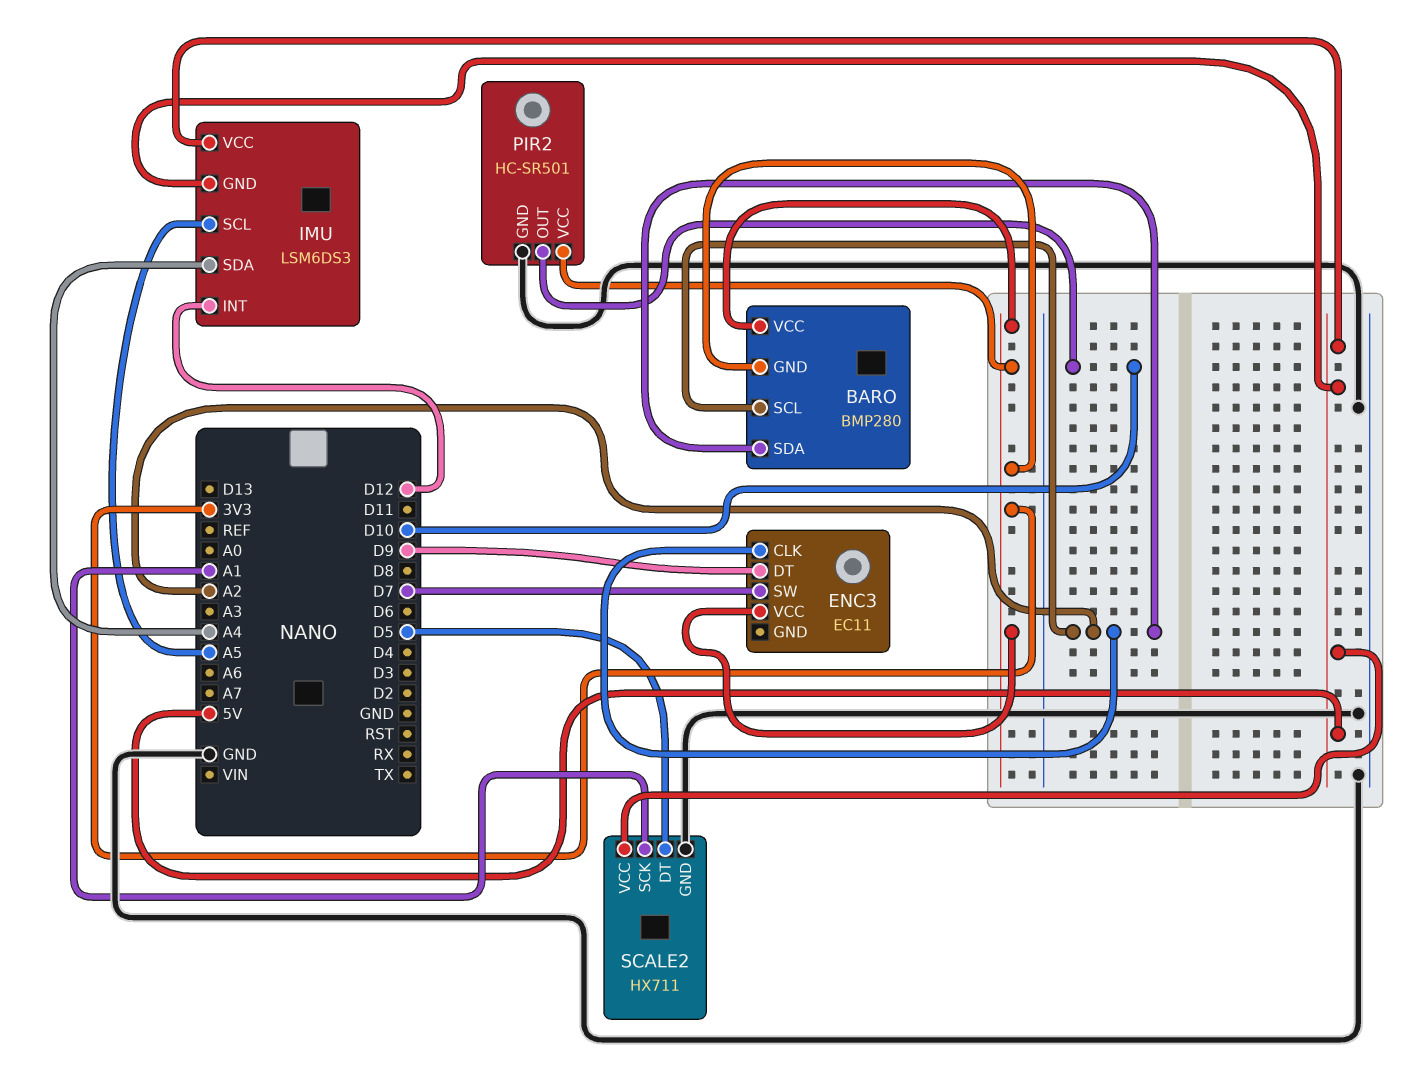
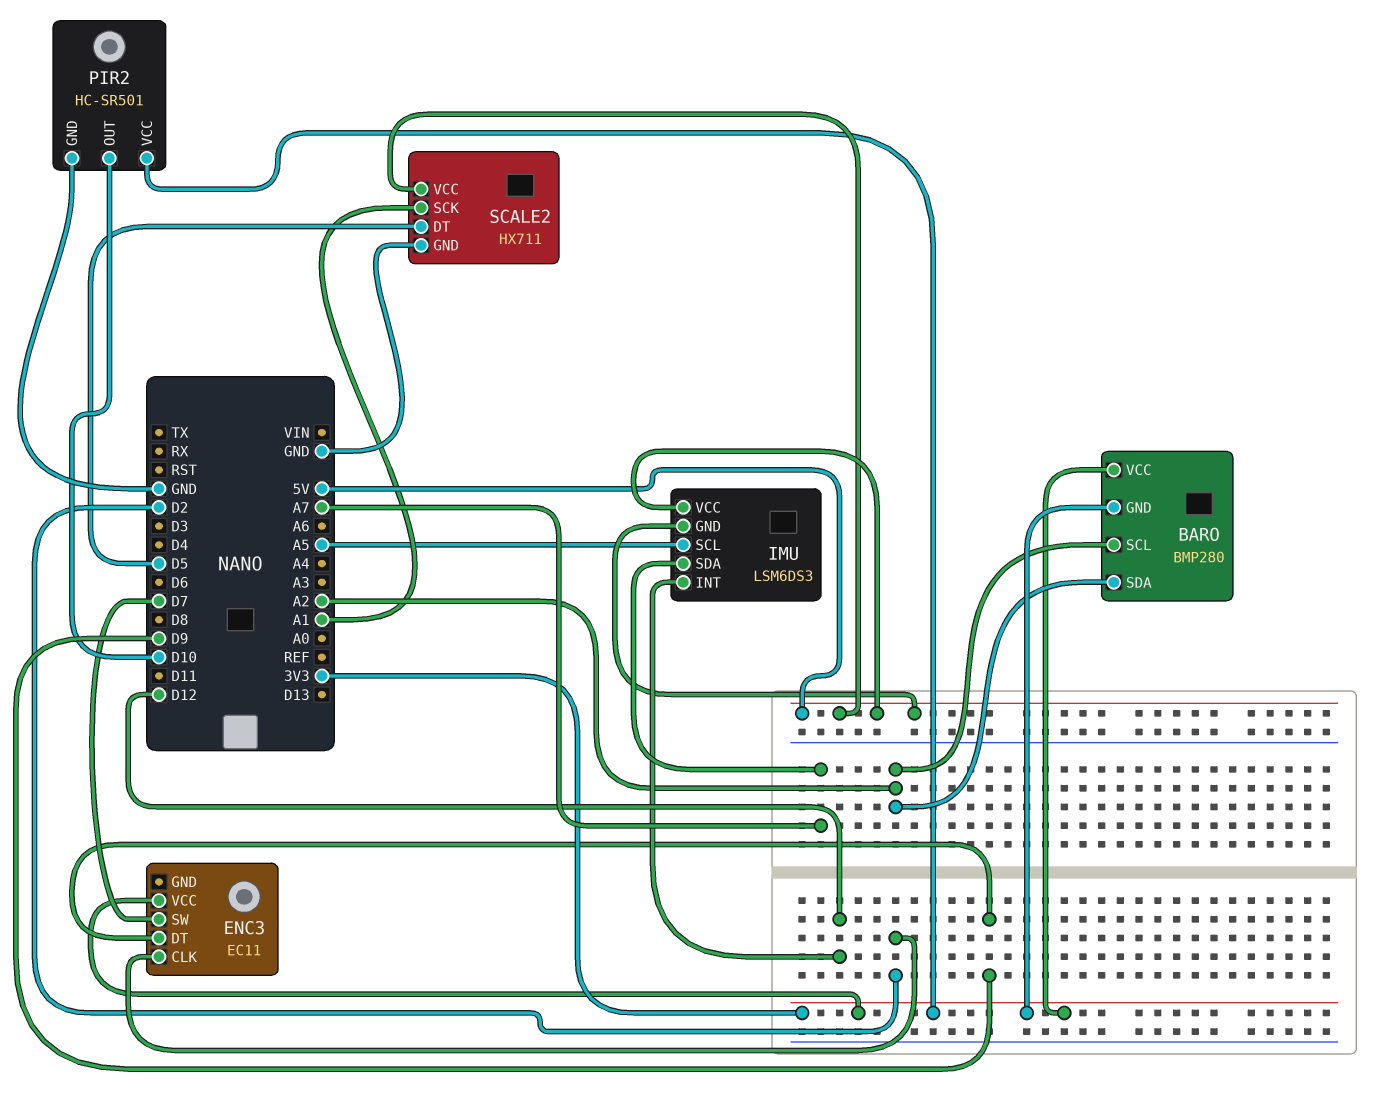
ENC3 pin CLK: A2 -> D2
IMU pin SDA: A4 -> A7

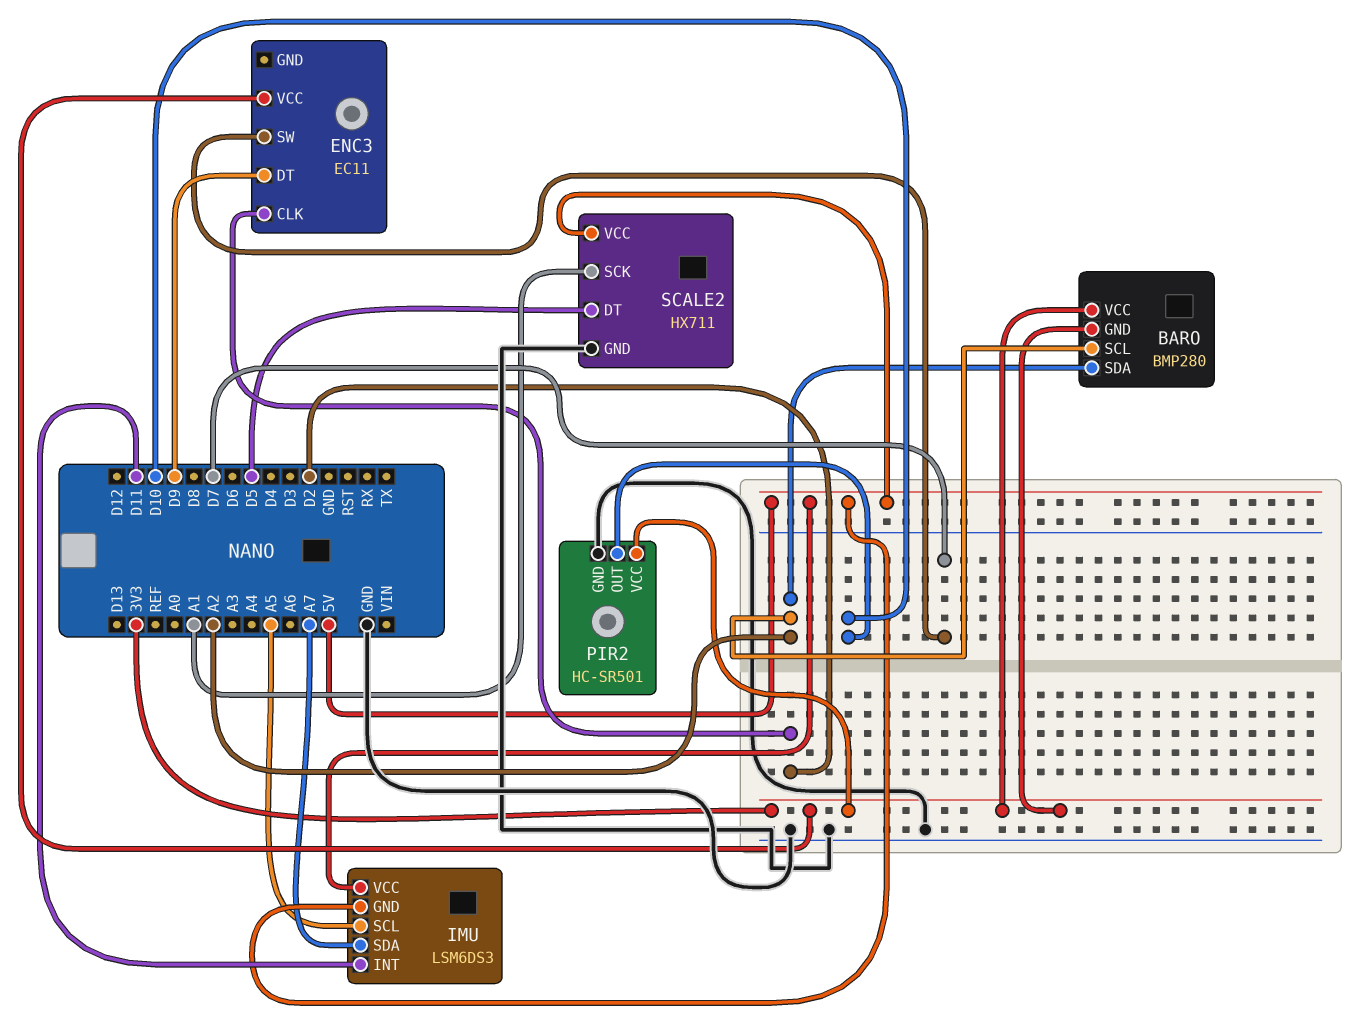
IMU pin INT: D12 -> D11

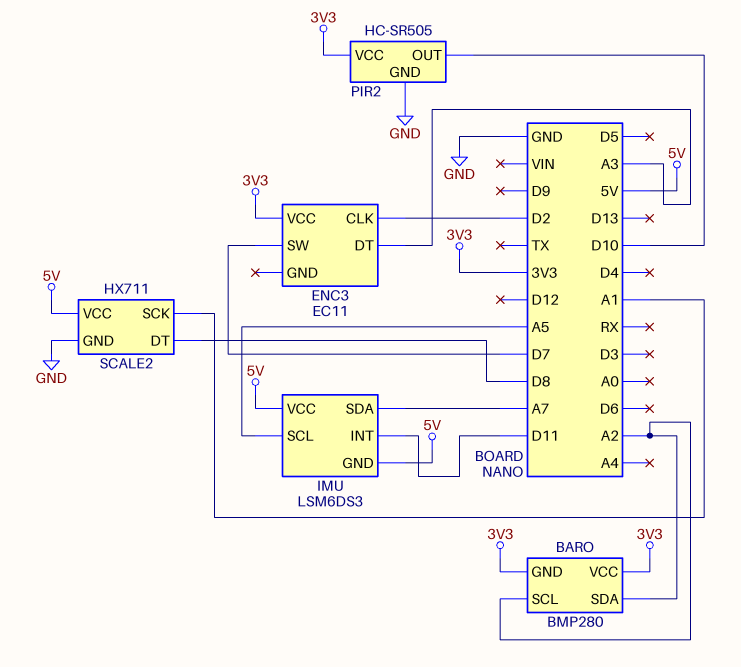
ENC3 pin DT: D9 -> A3
PIR2: HC-SR501 -> HC-SR505
SCALE2 pin DT: D5 -> D8

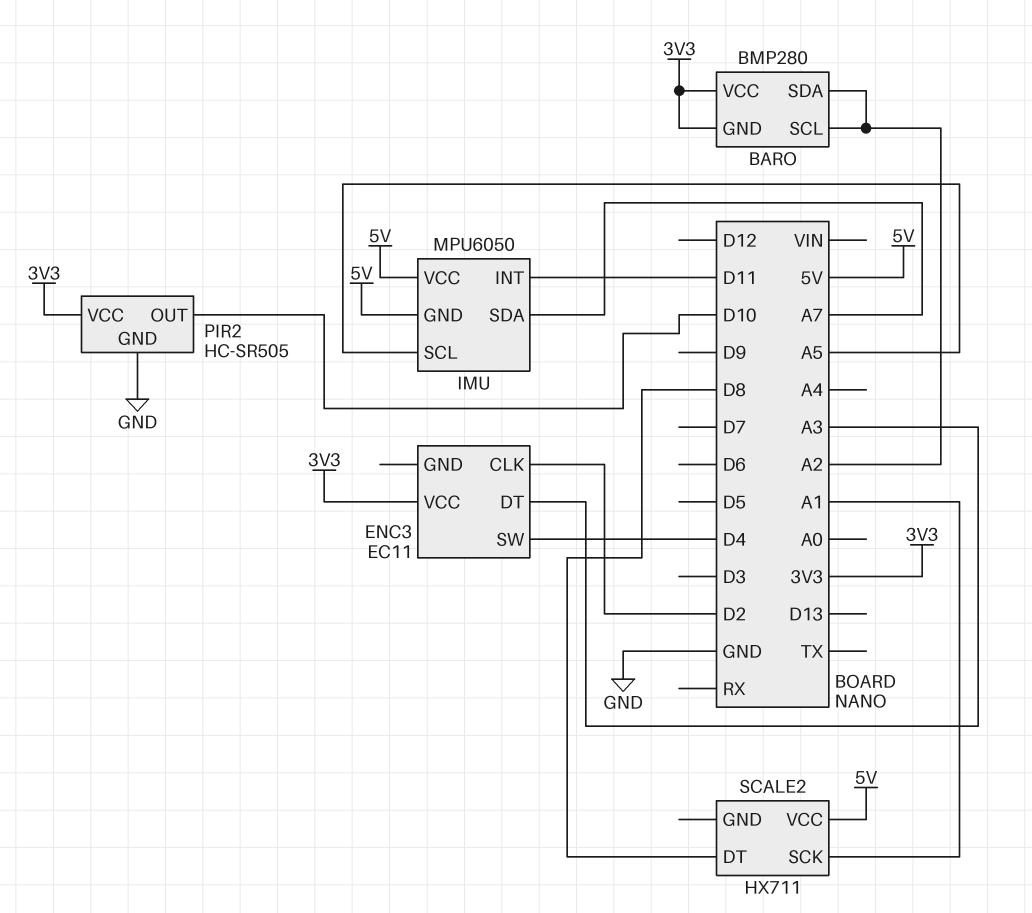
ENC3 pin SW: D7 -> D4
IMU: LSM6DS3 -> MPU6050
SCALE2 pin GND: GND -> none

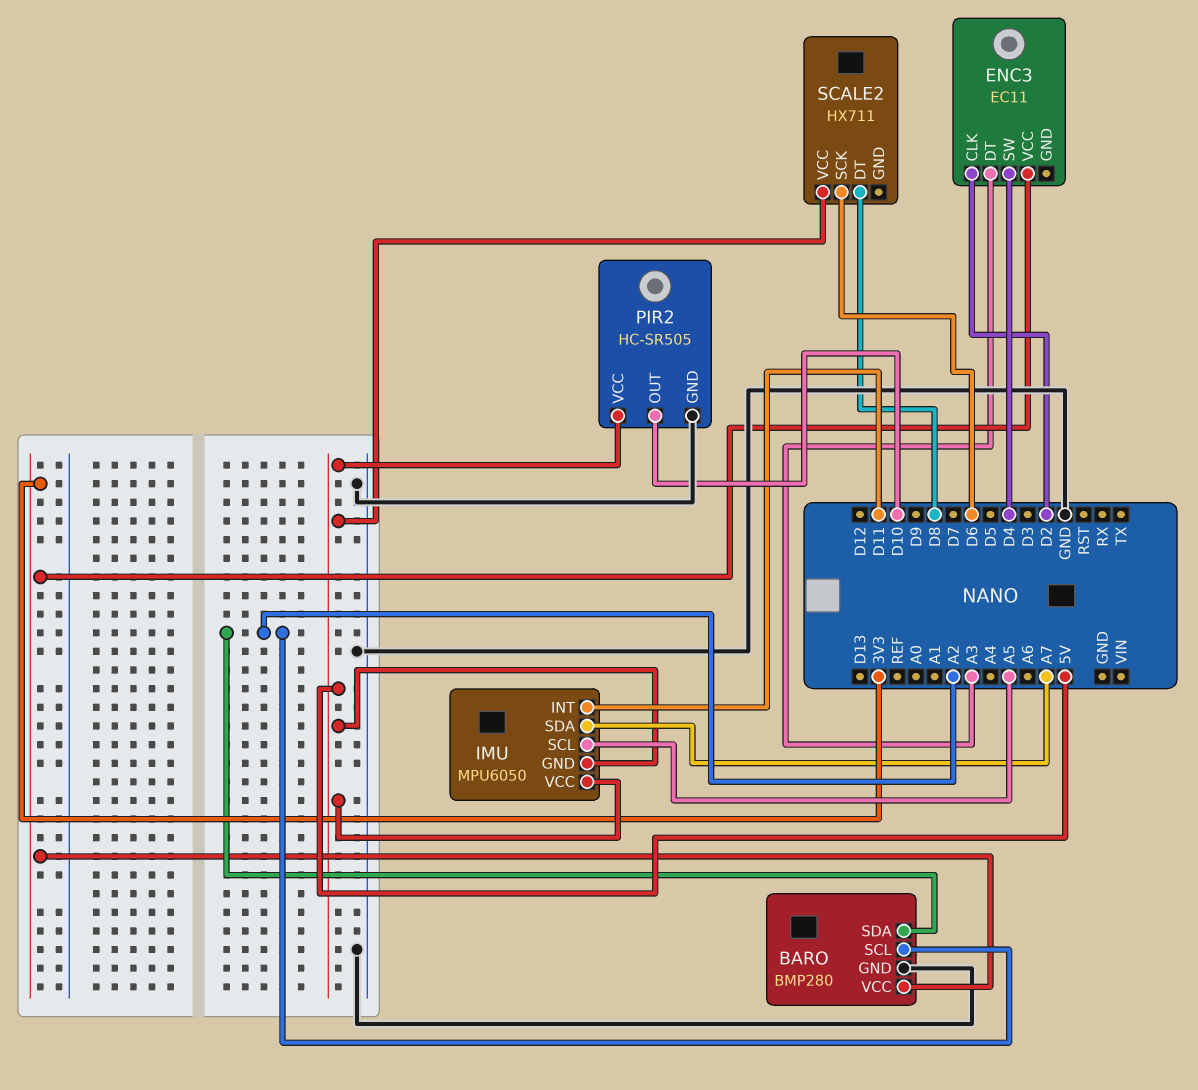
BARO pin GND: 3V3 -> GND
PIR2 pin VCC: 3V3 -> 5V
SCALE2 pin SCK: A1 -> D6

